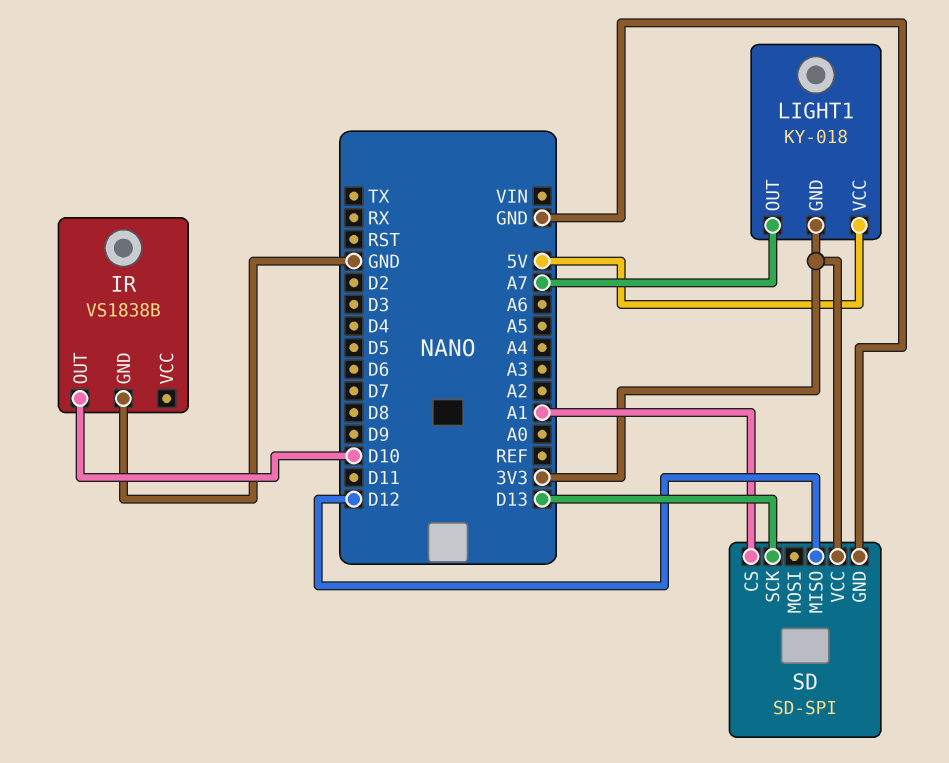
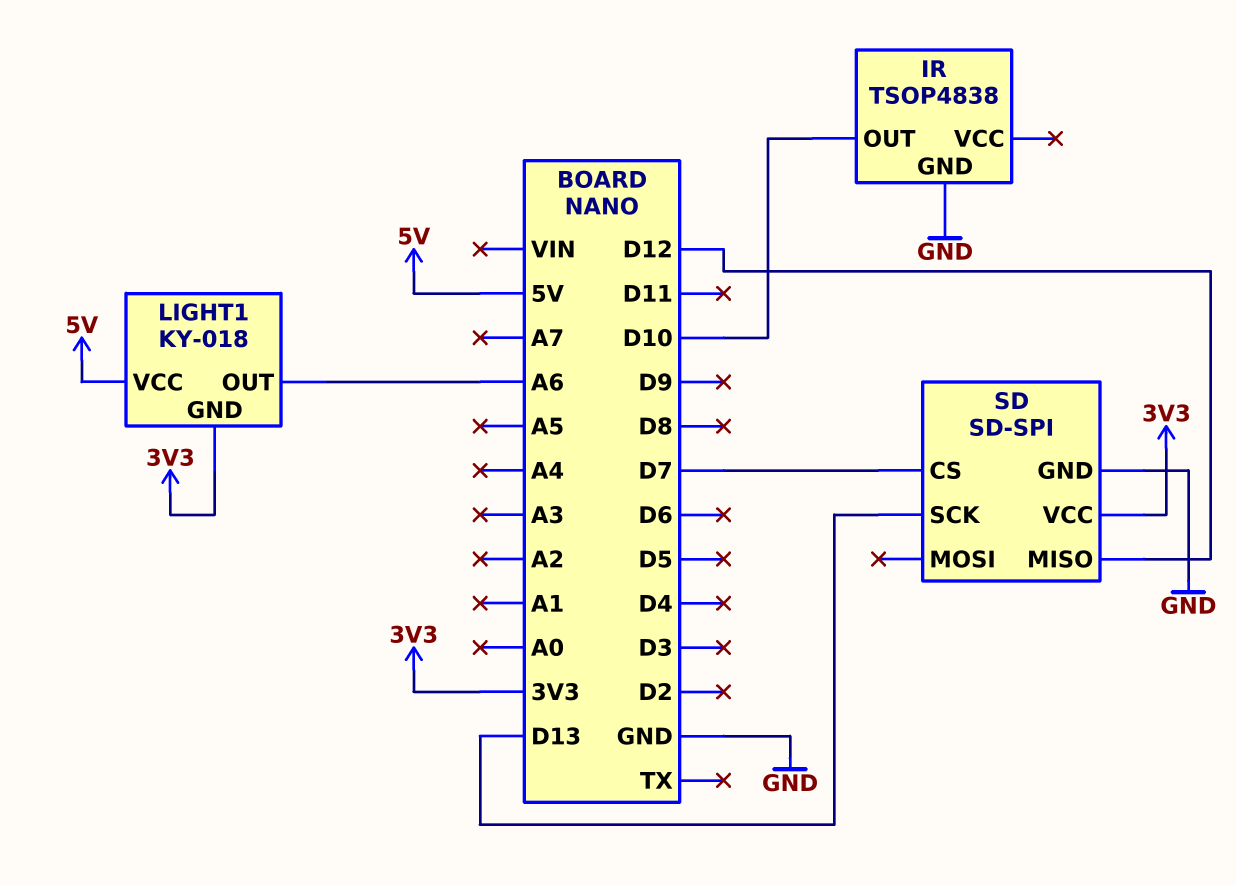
IR: VS1838B -> TSOP4838
LIGHT1 pin OUT: A7 -> A6
SD pin CS: A1 -> D7

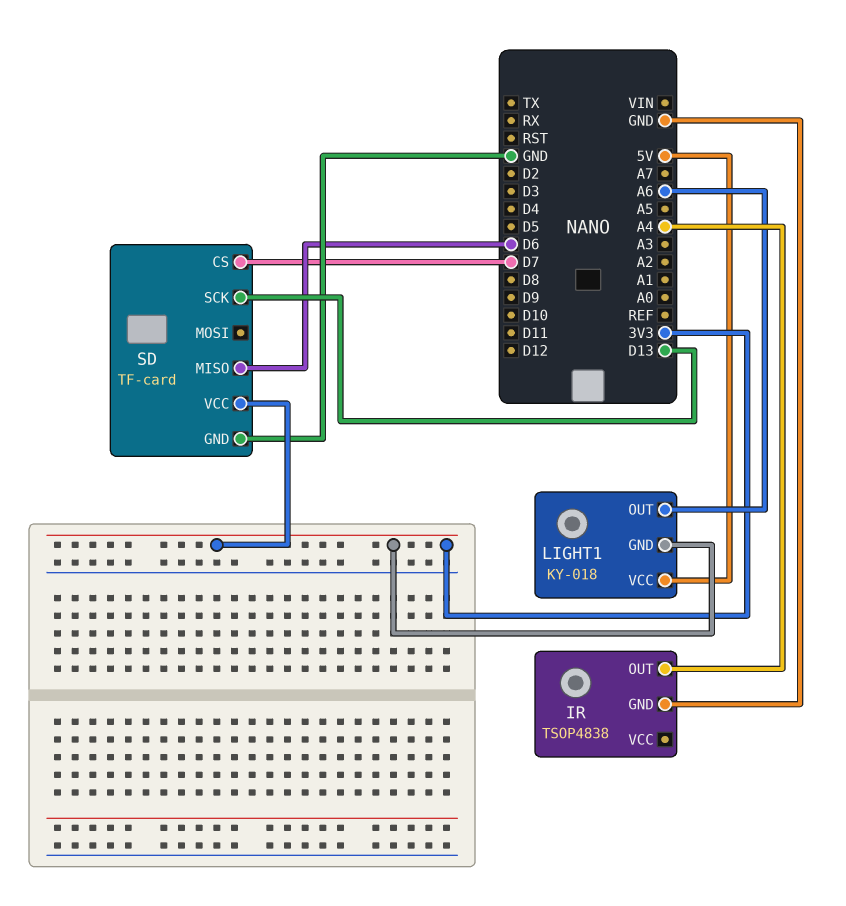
IR pin OUT: D10 -> A4
SD: SD-SPI -> TF-card
SD pin MISO: D12 -> D6

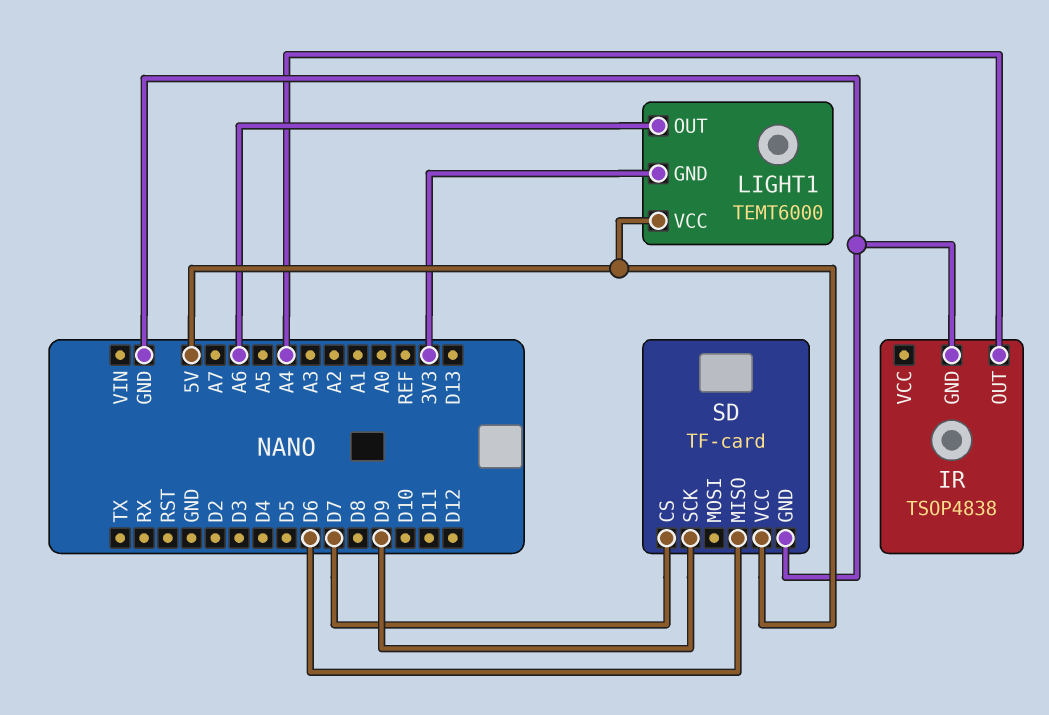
LIGHT1: KY-018 -> TEMT6000
SD pin SCK: D13 -> D9
SD pin VCC: 3V3 -> 5V

